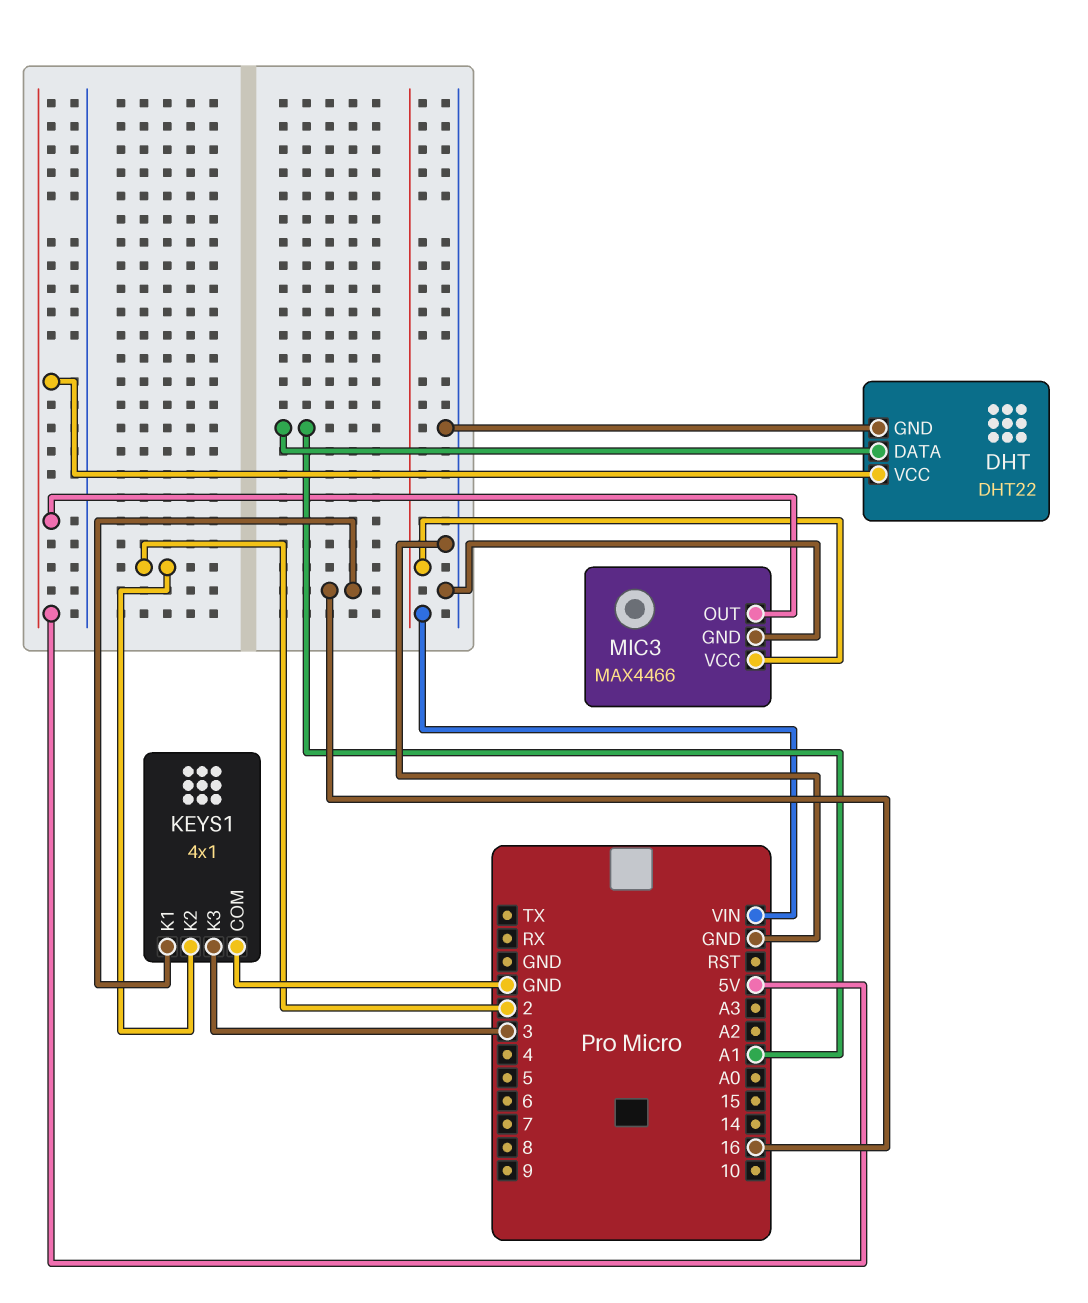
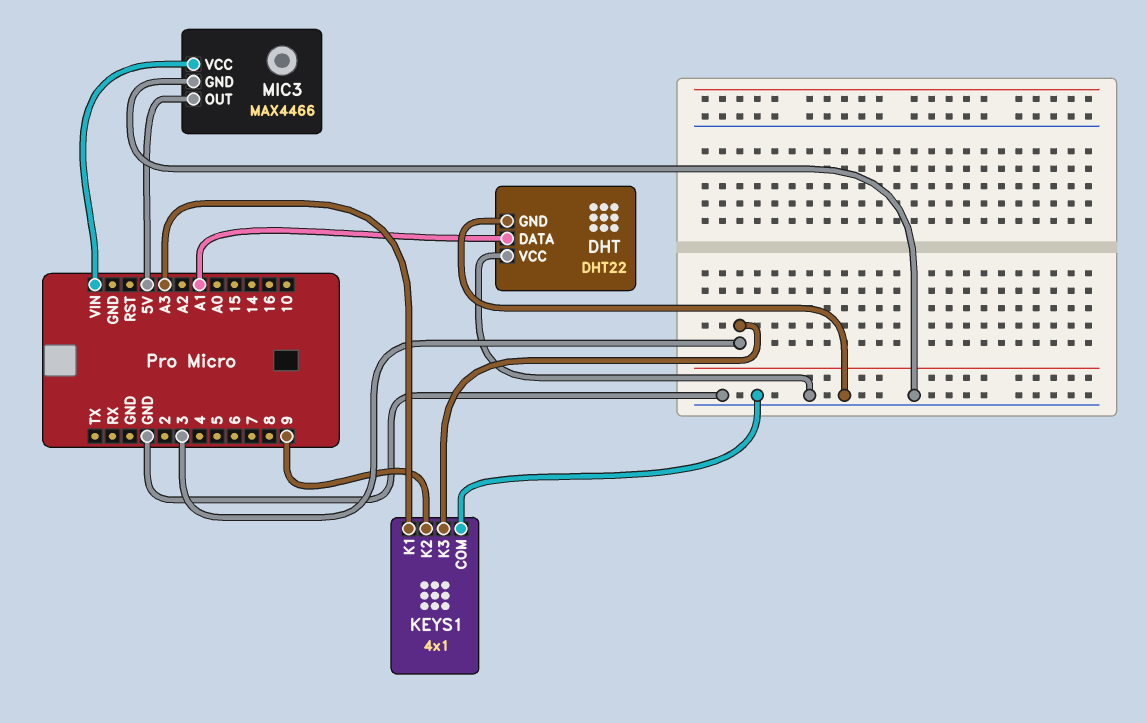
DHT pin VCC: 5V -> GND
KEYS1 pin K1: 16 -> A3
KEYS1 pin K2: 2 -> 9

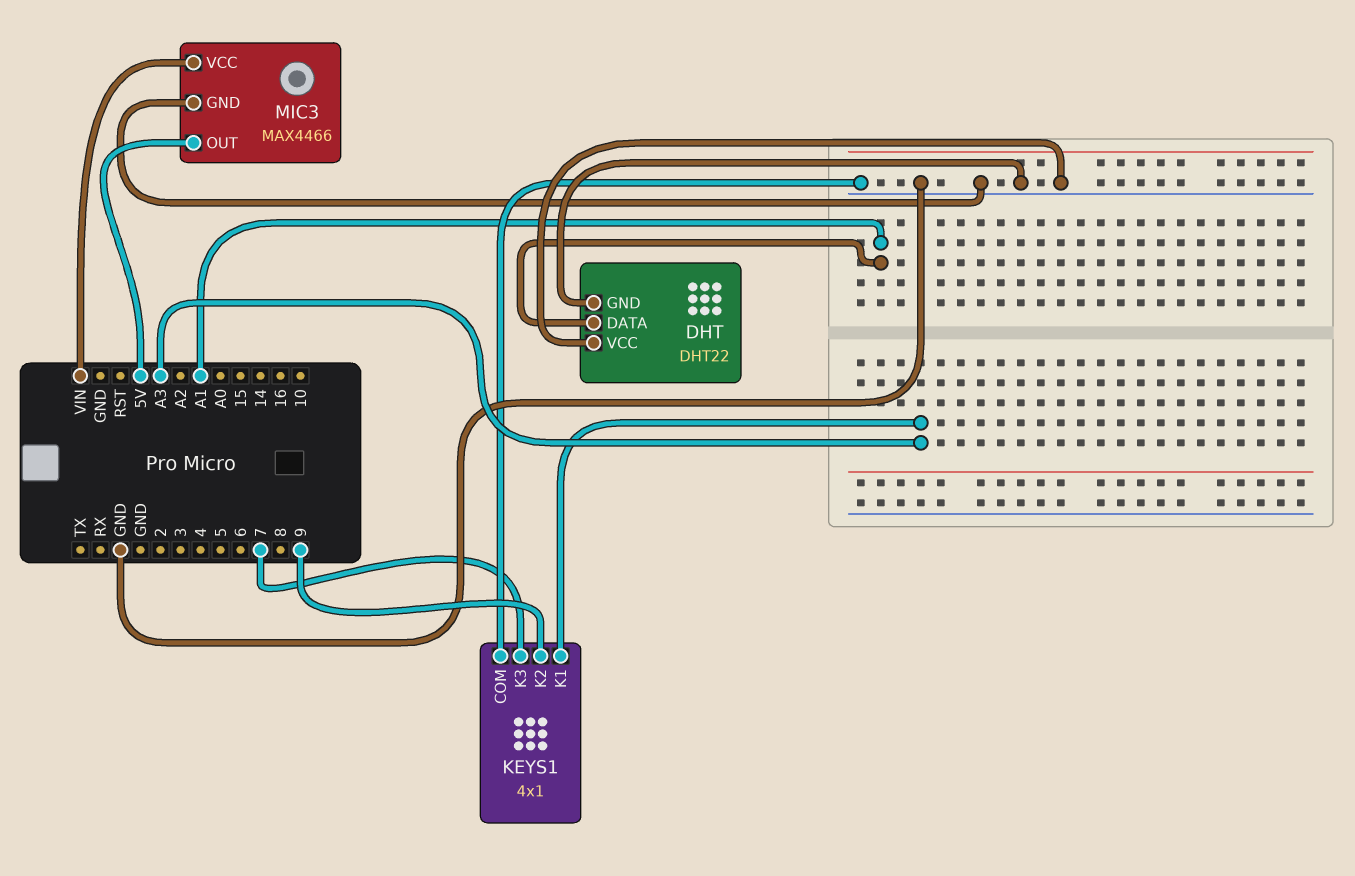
KEYS1 pin K3: 3 -> 7

